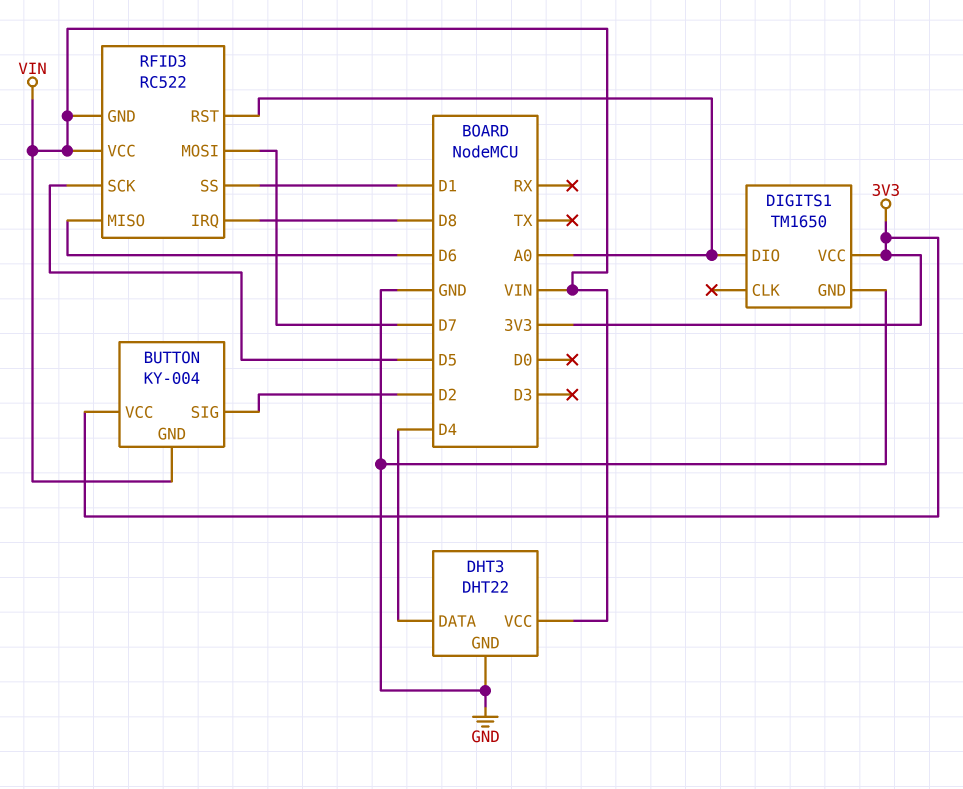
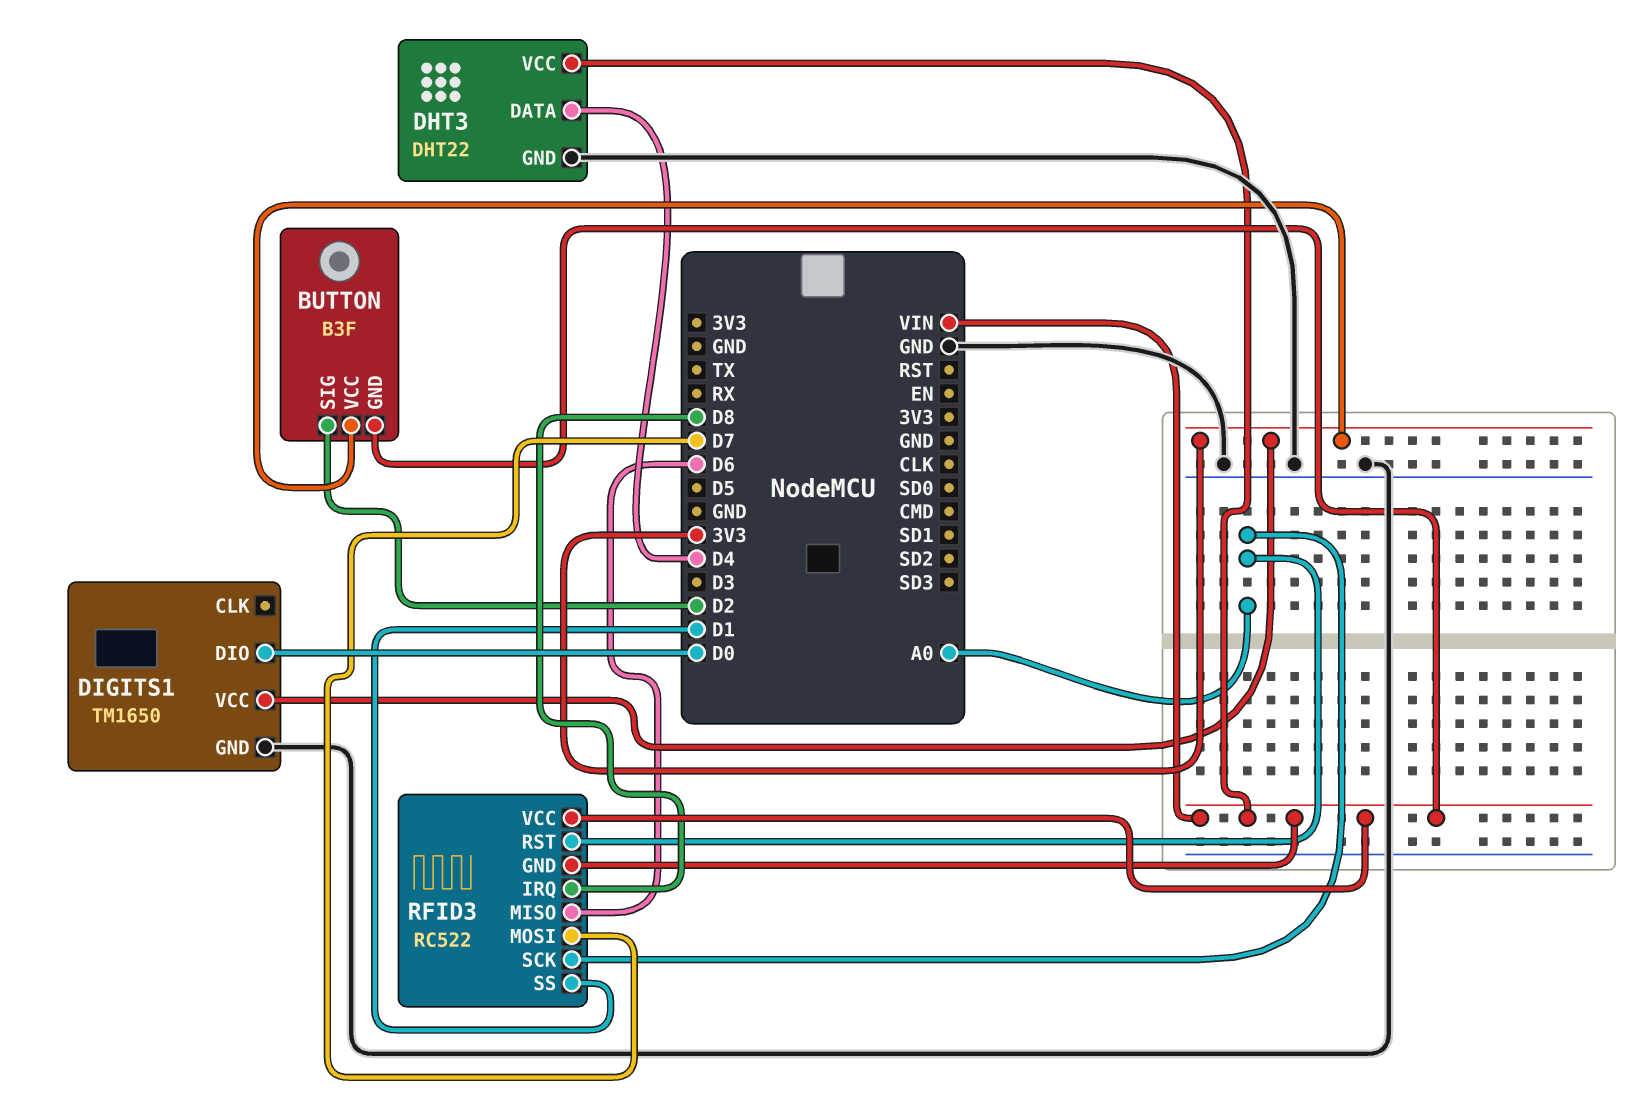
BUTTON: KY-004 -> B3F
DIGITS1 pin DIO: A0 -> D0
RFID3 pin SCK: D5 -> A0

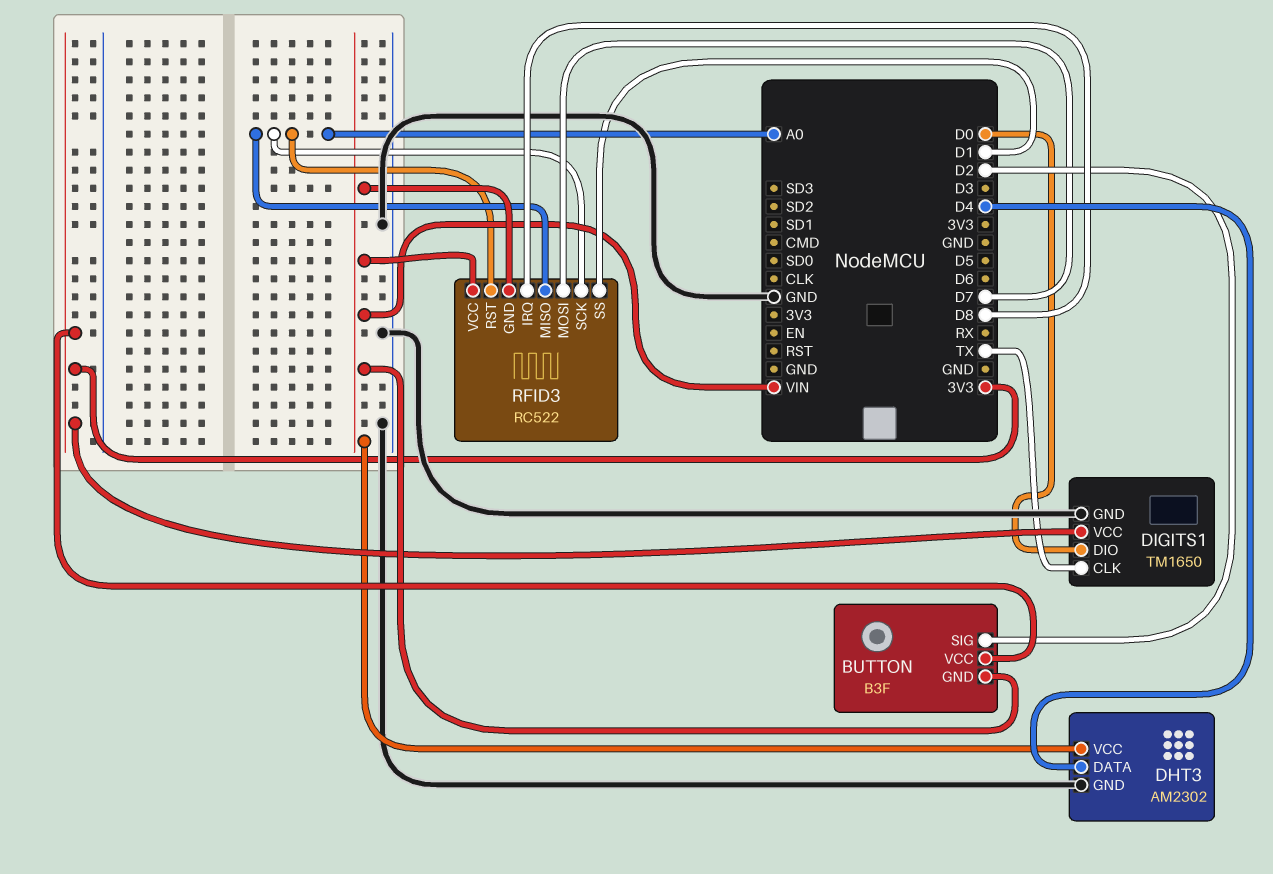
DHT3: DHT22 -> AM2302
DIGITS1 pin CLK: none -> TX
RFID3 pin MISO: D6 -> A0

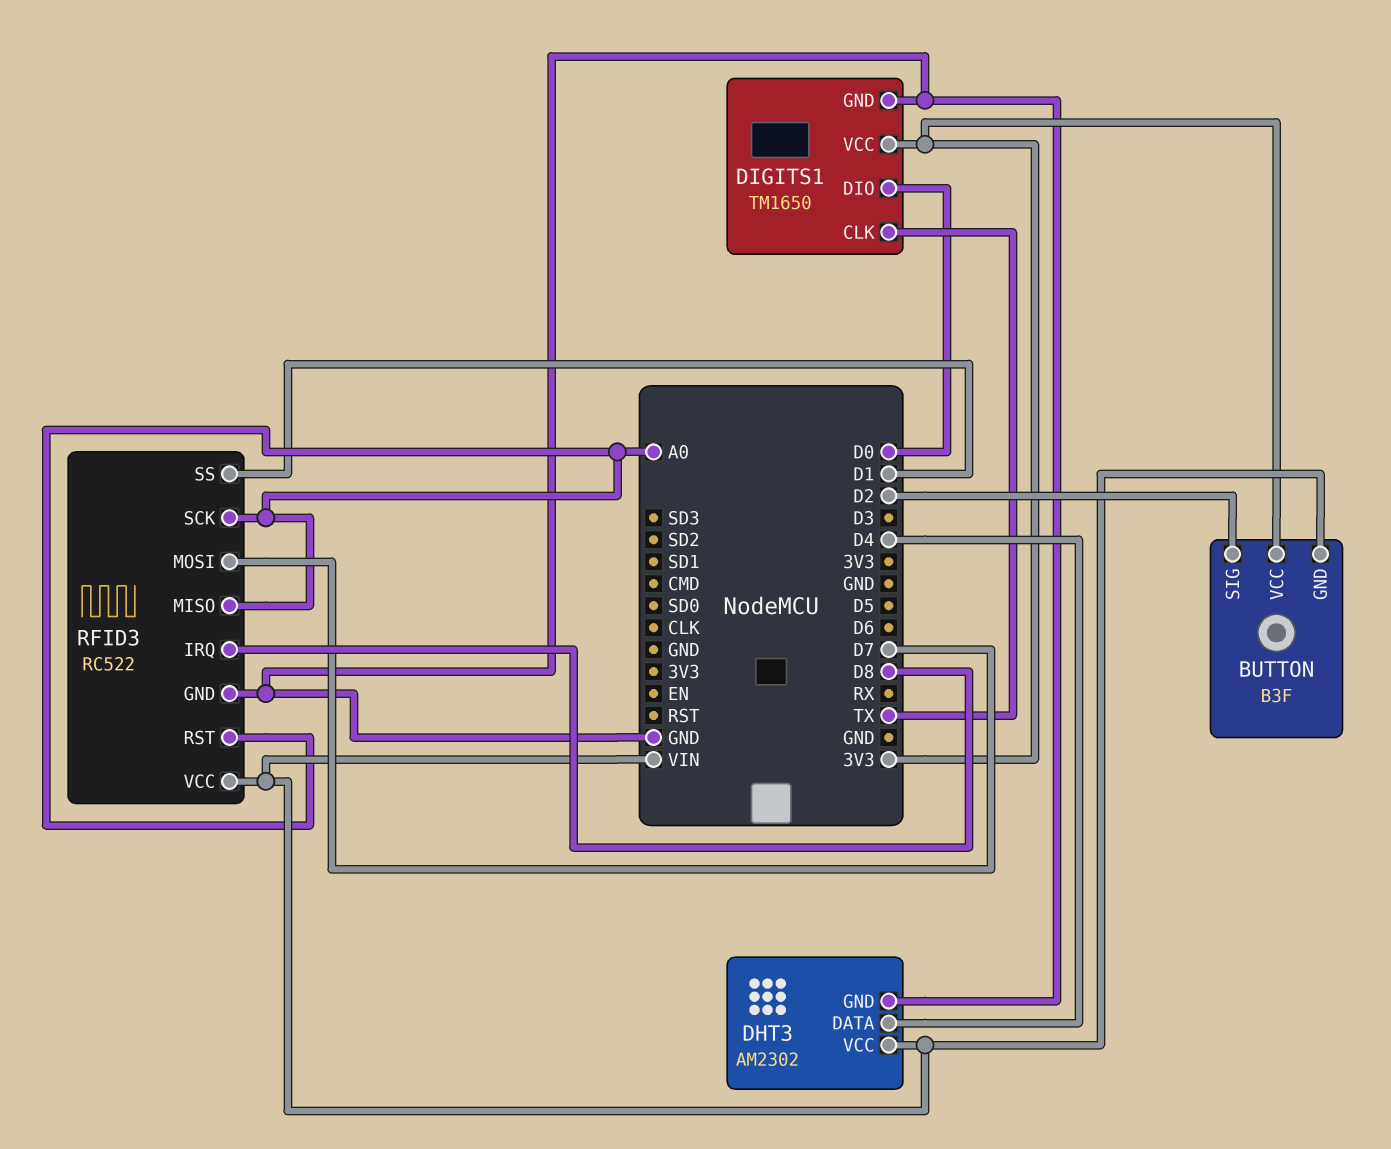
RFID3 pin GND: VIN -> GND

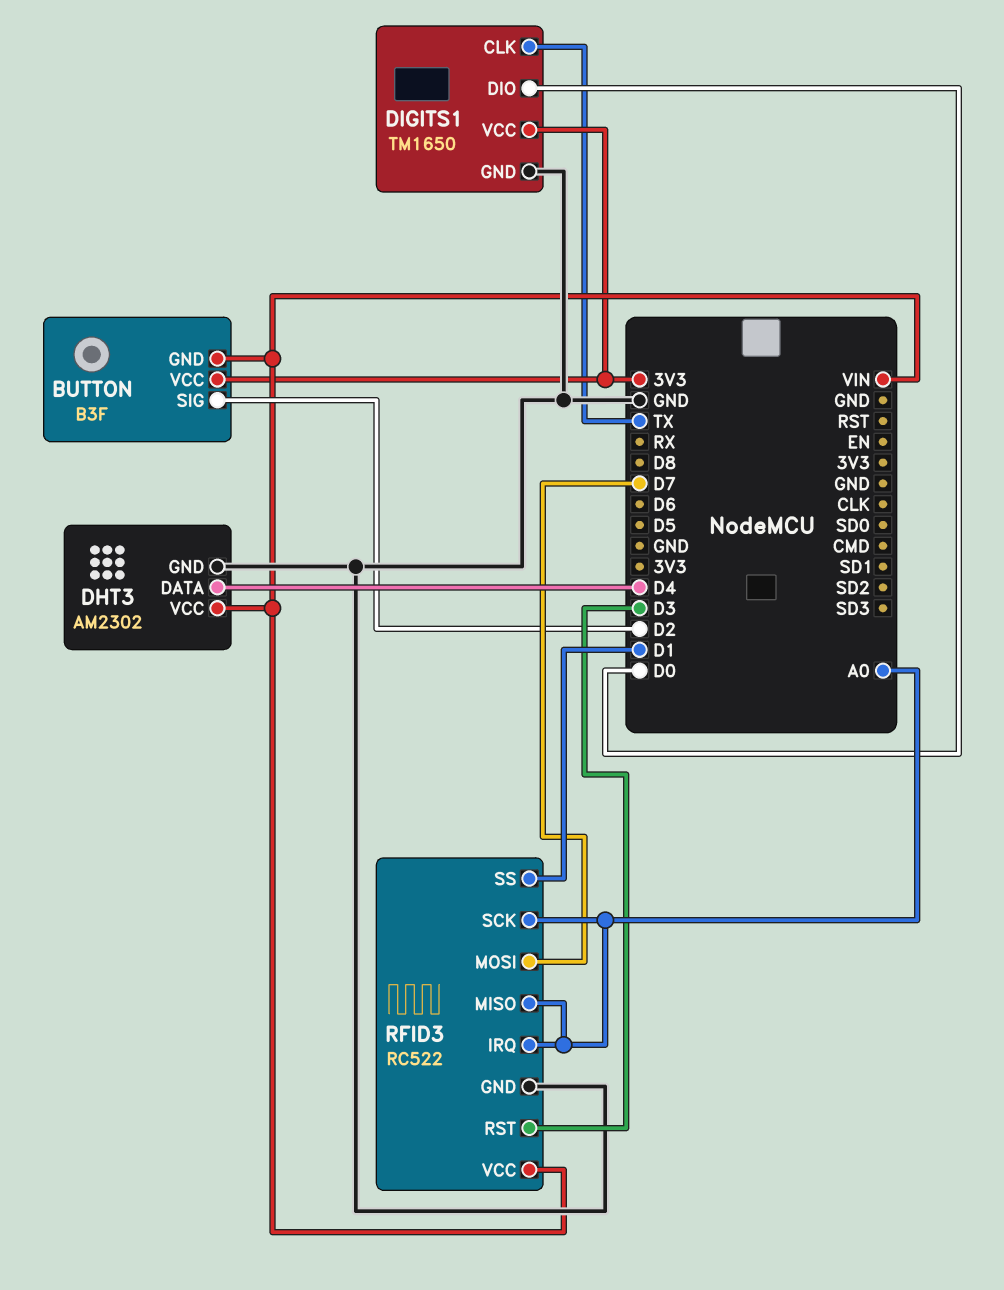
RFID3 pin IRQ: D8 -> A0
RFID3 pin RST: A0 -> D3

